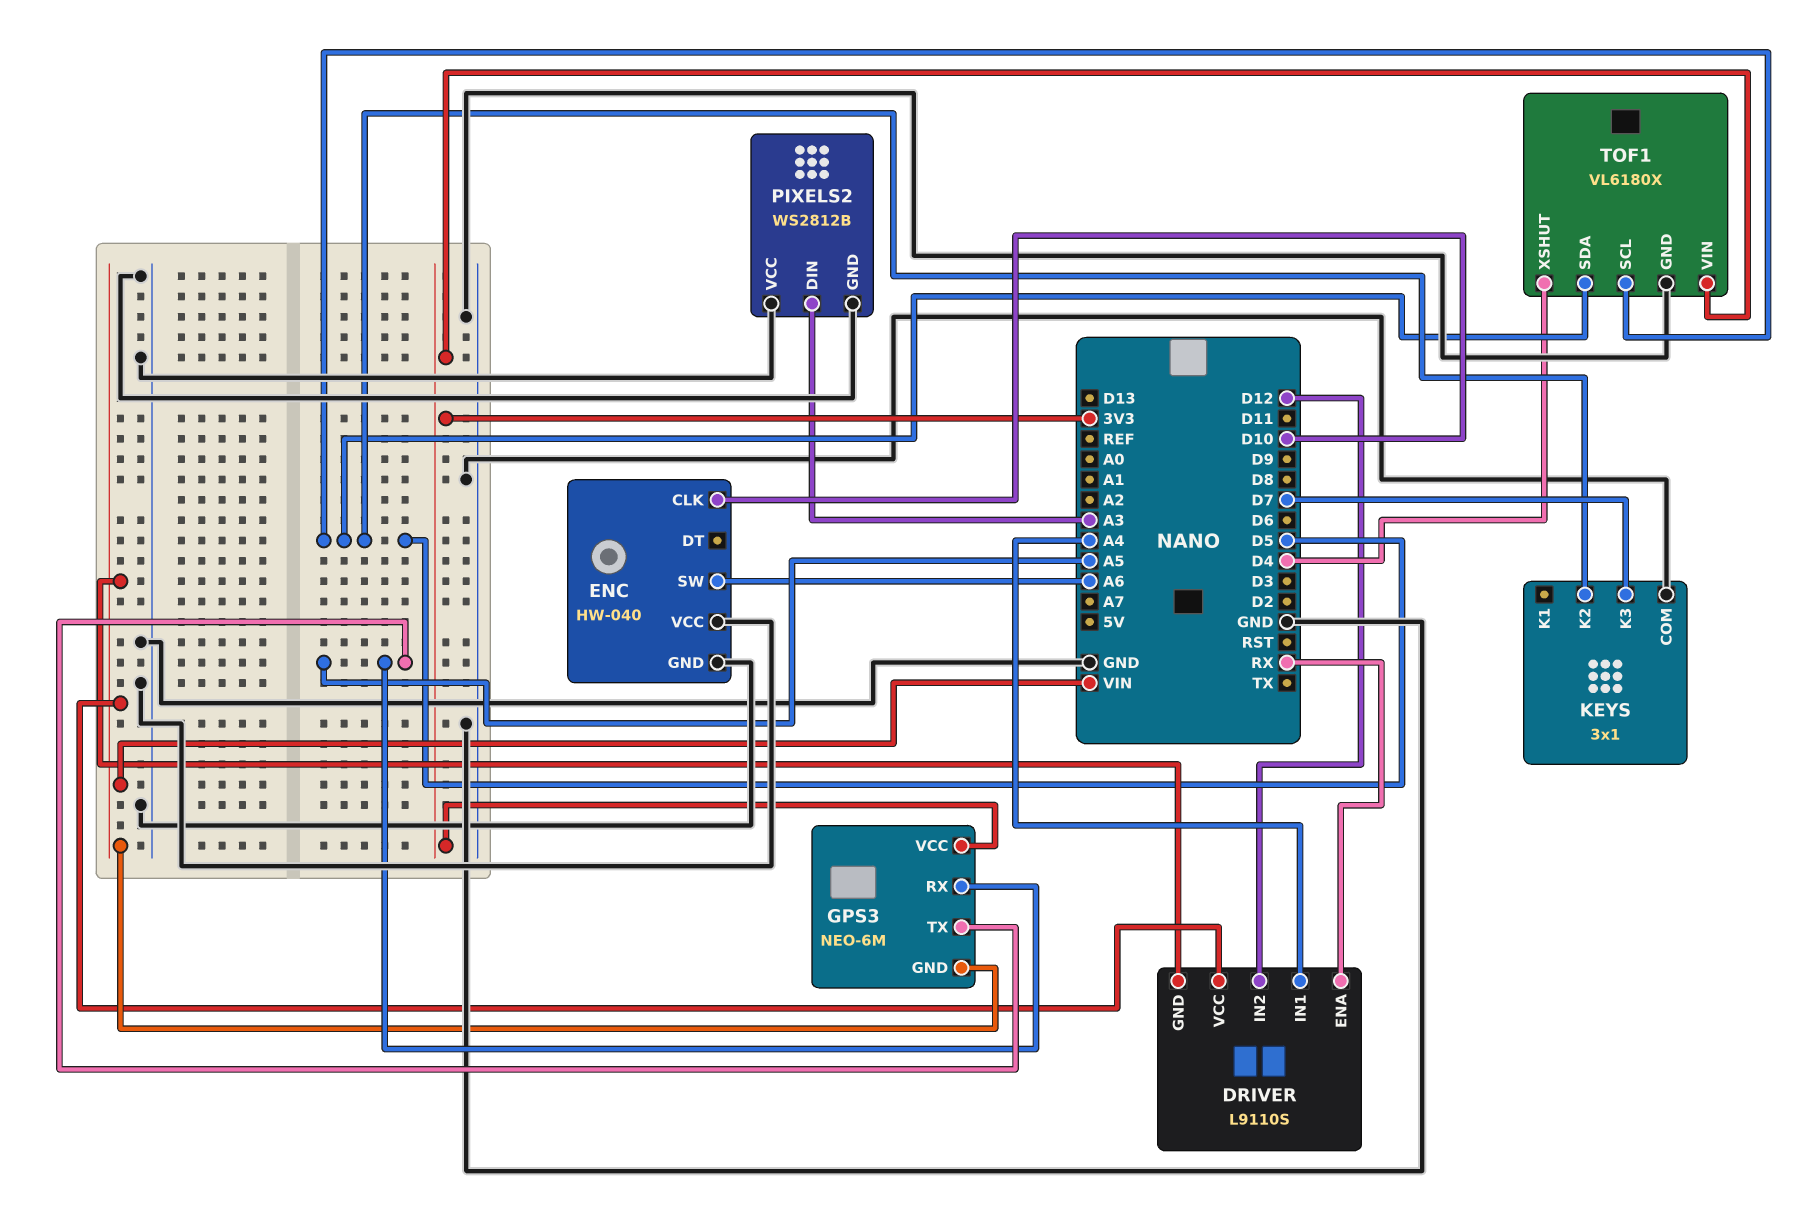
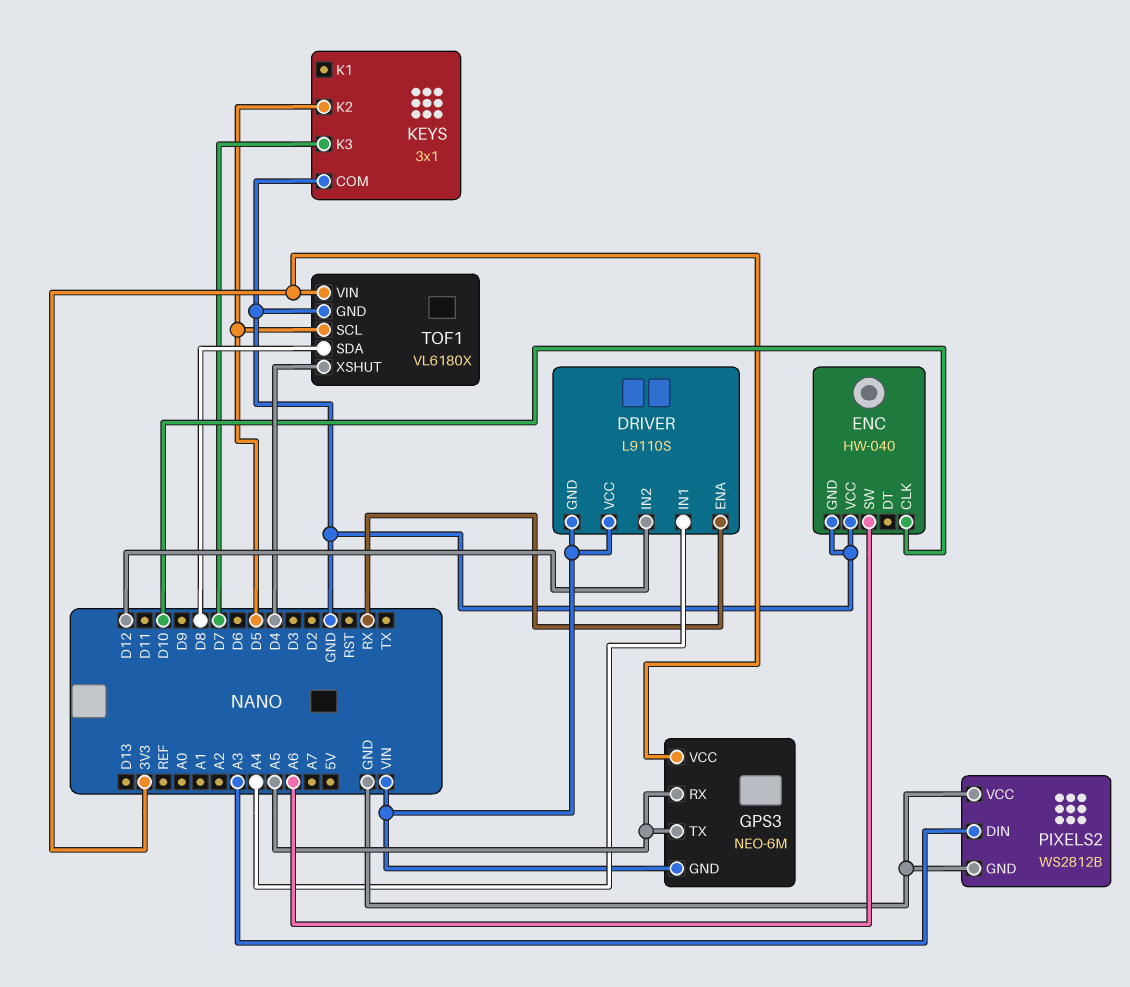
TOF1 pin SDA: D5 -> D8

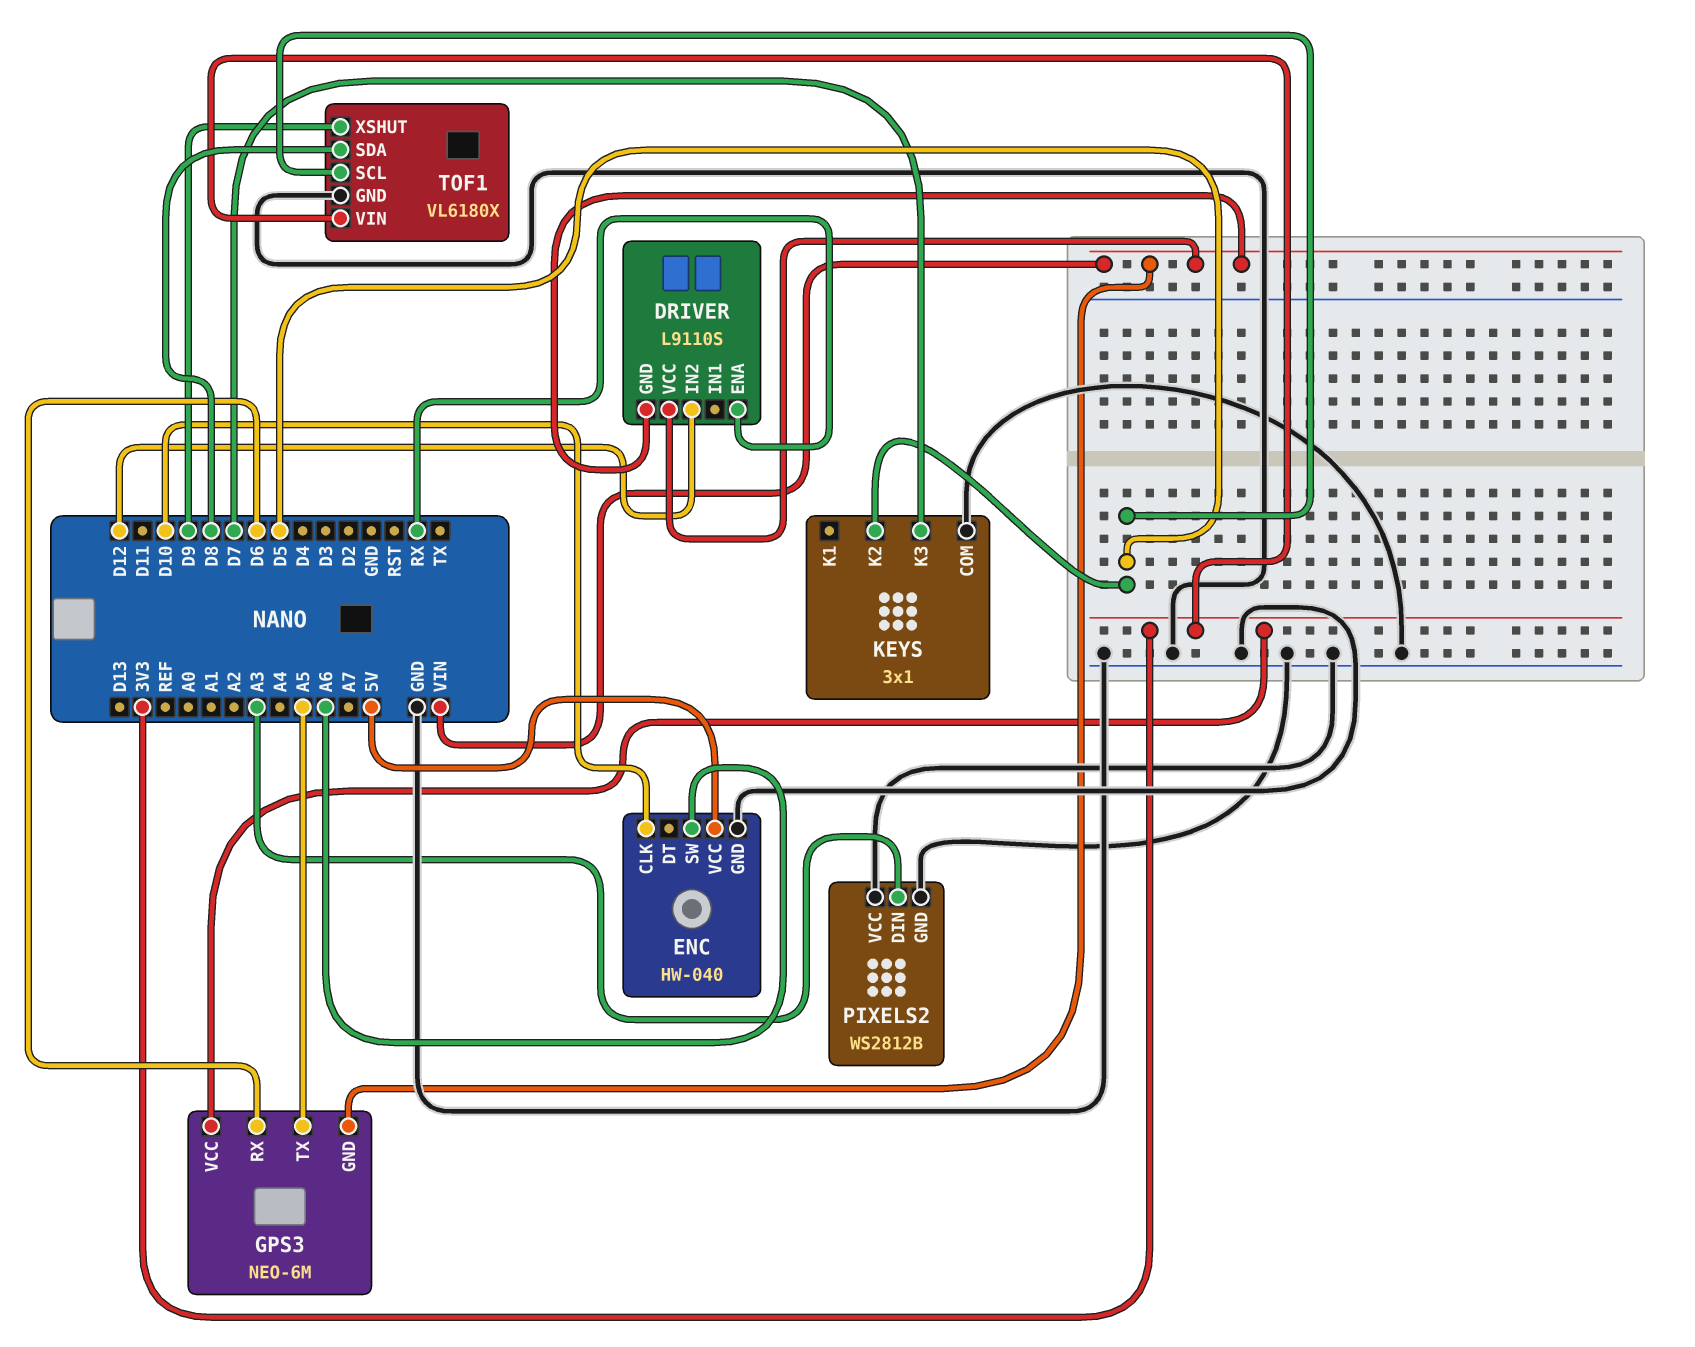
DRIVER pin IN1: A4 -> none
ENC pin VCC: GND -> 5V
GPS3 pin RX: A5 -> D6
TOF1 pin XSHUT: D4 -> D9

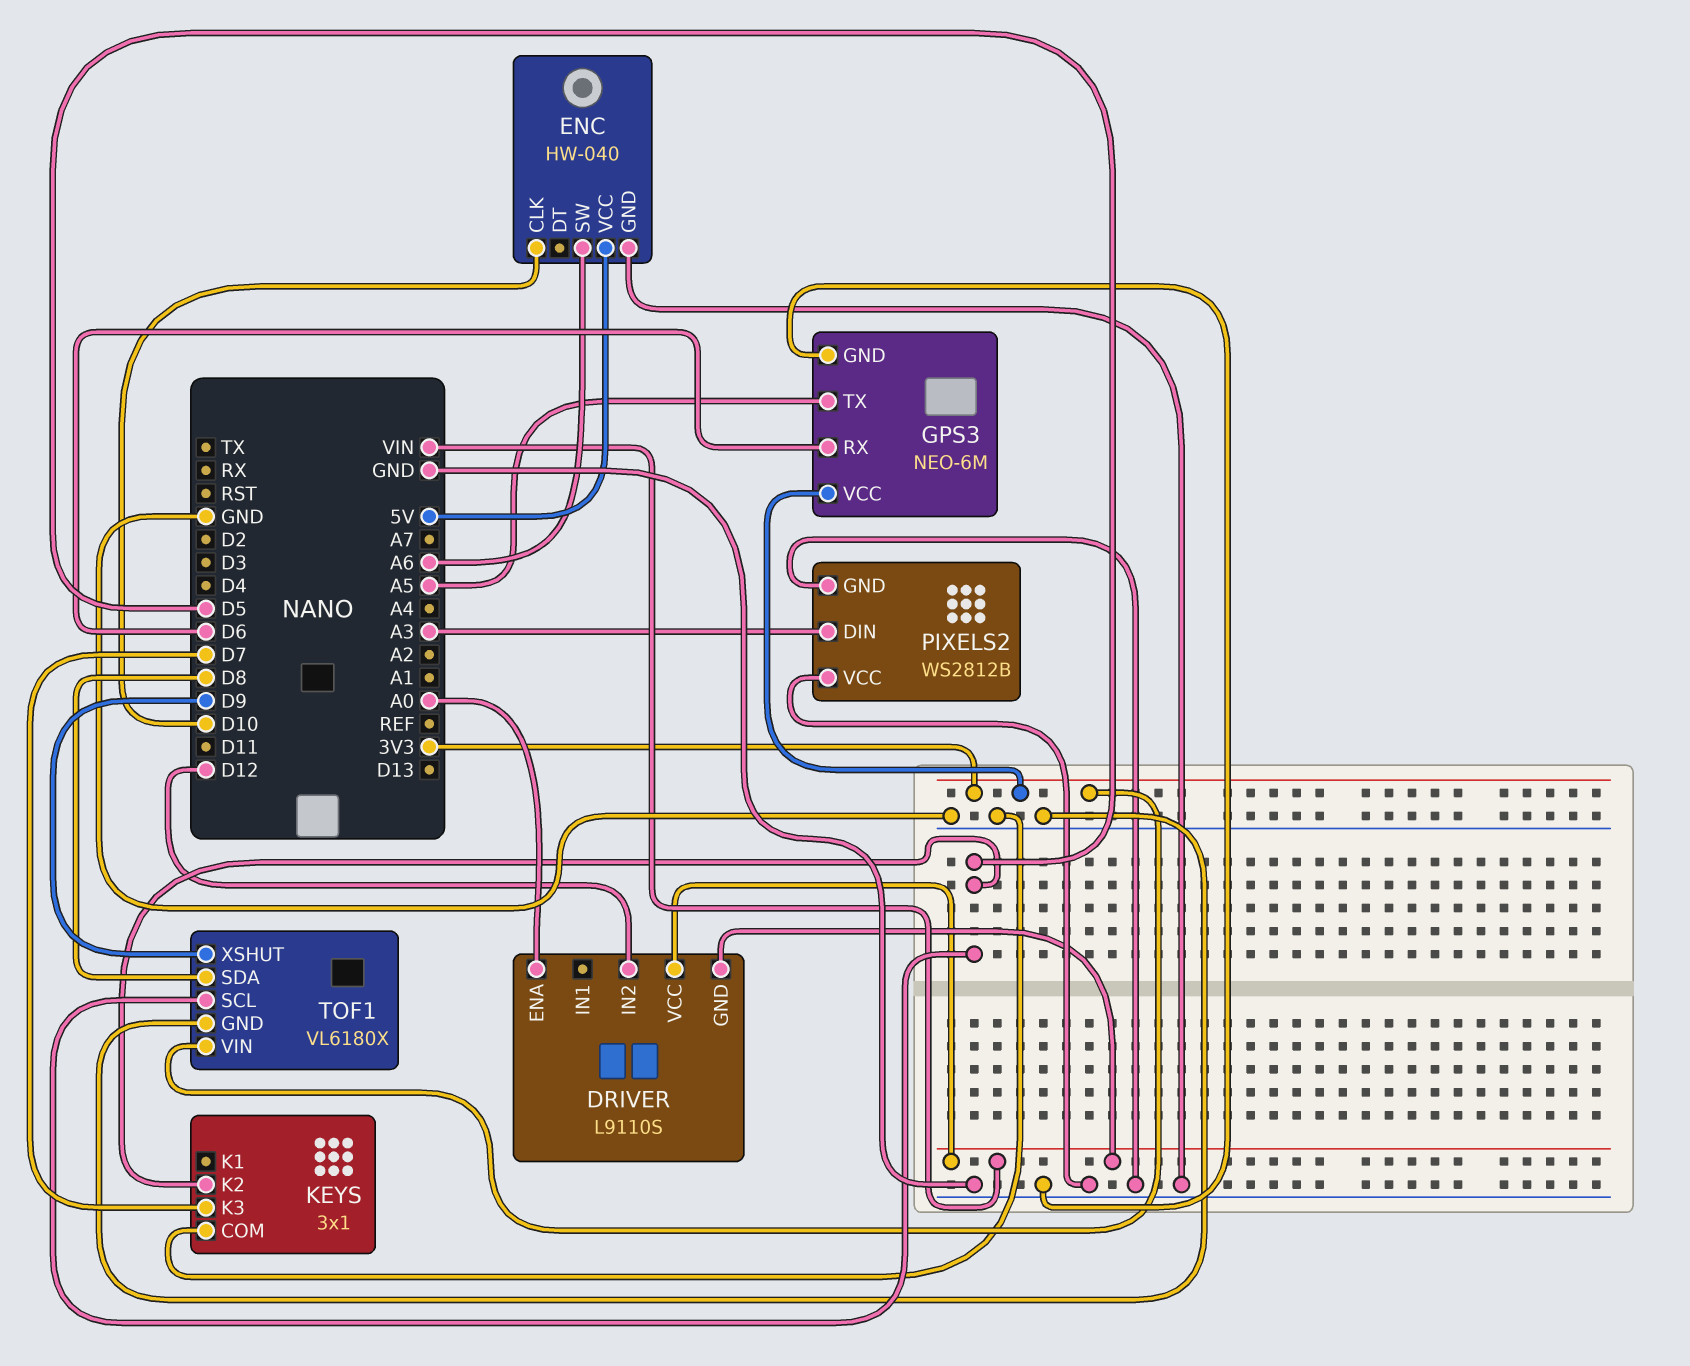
DRIVER pin ENA: RX -> A0
GPS3 pin GND: VIN -> GND

